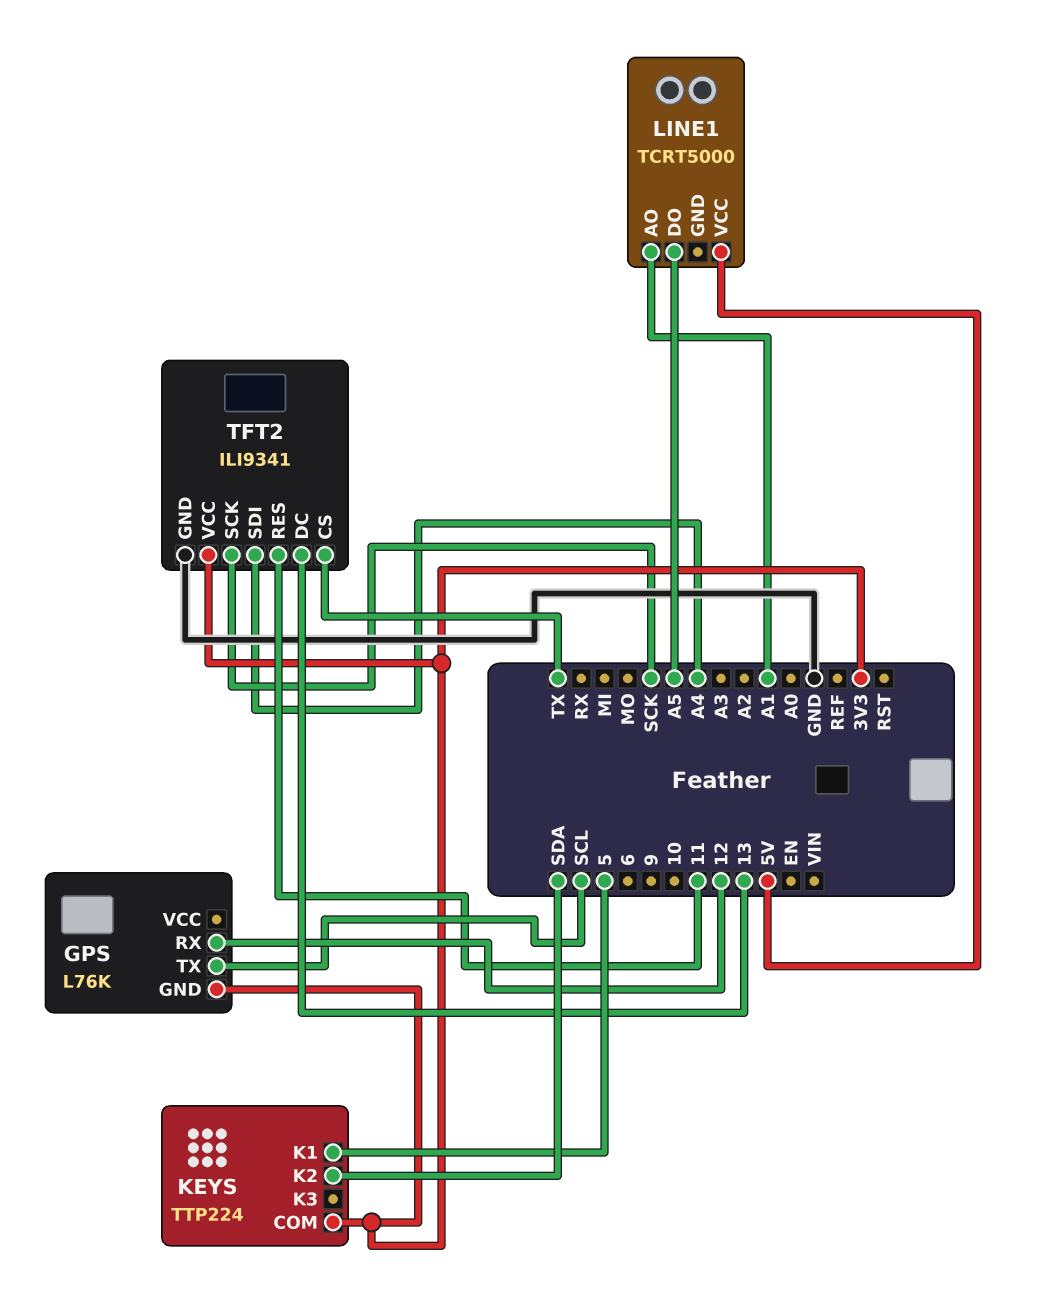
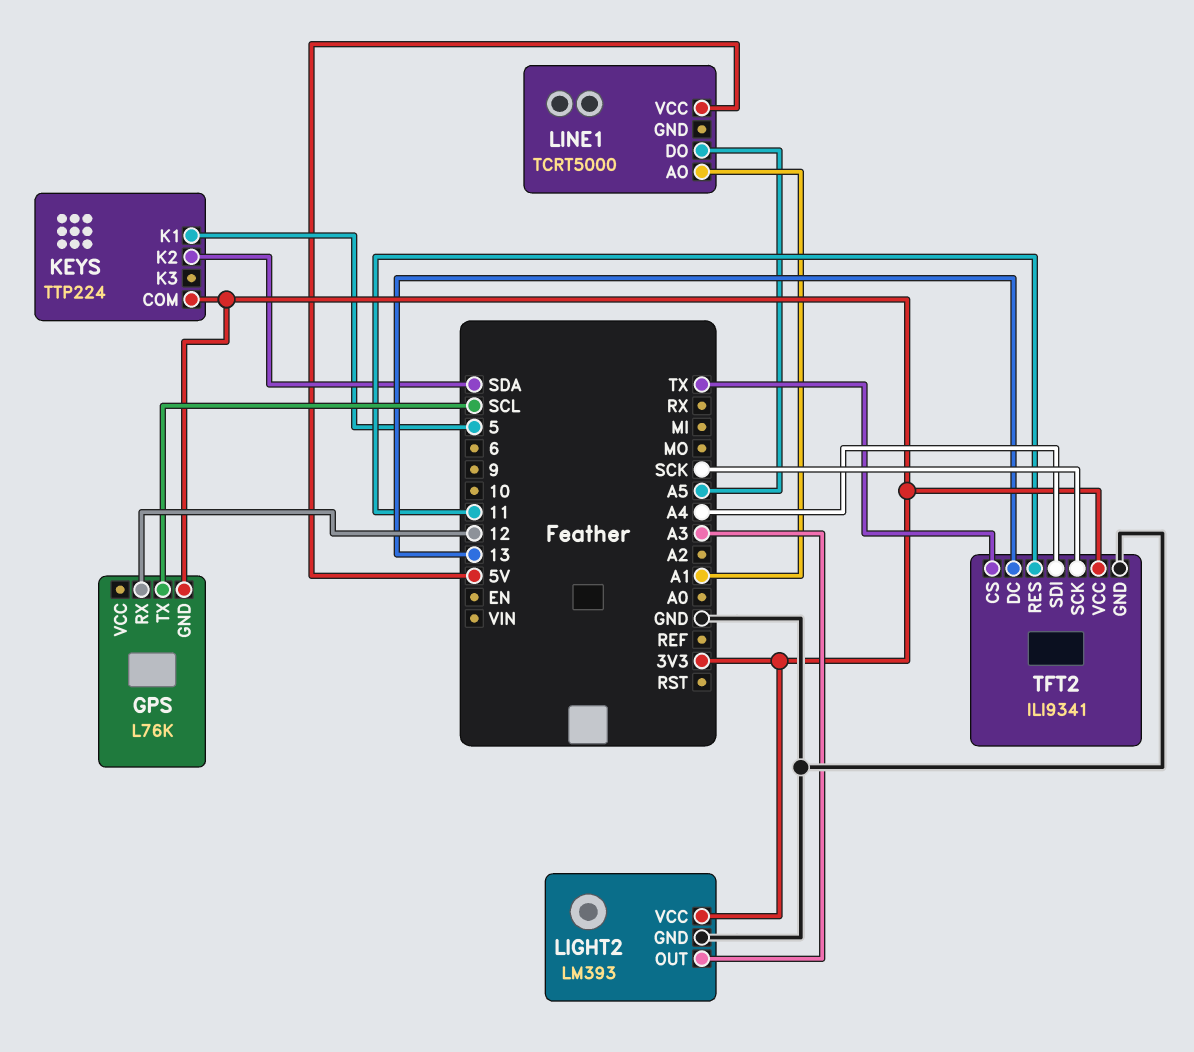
LIGHT2: none -> LM393
LIGHT2 pin GND: none -> GND
LIGHT2 pin OUT: none -> A3
LIGHT2 pin VCC: none -> 3V3

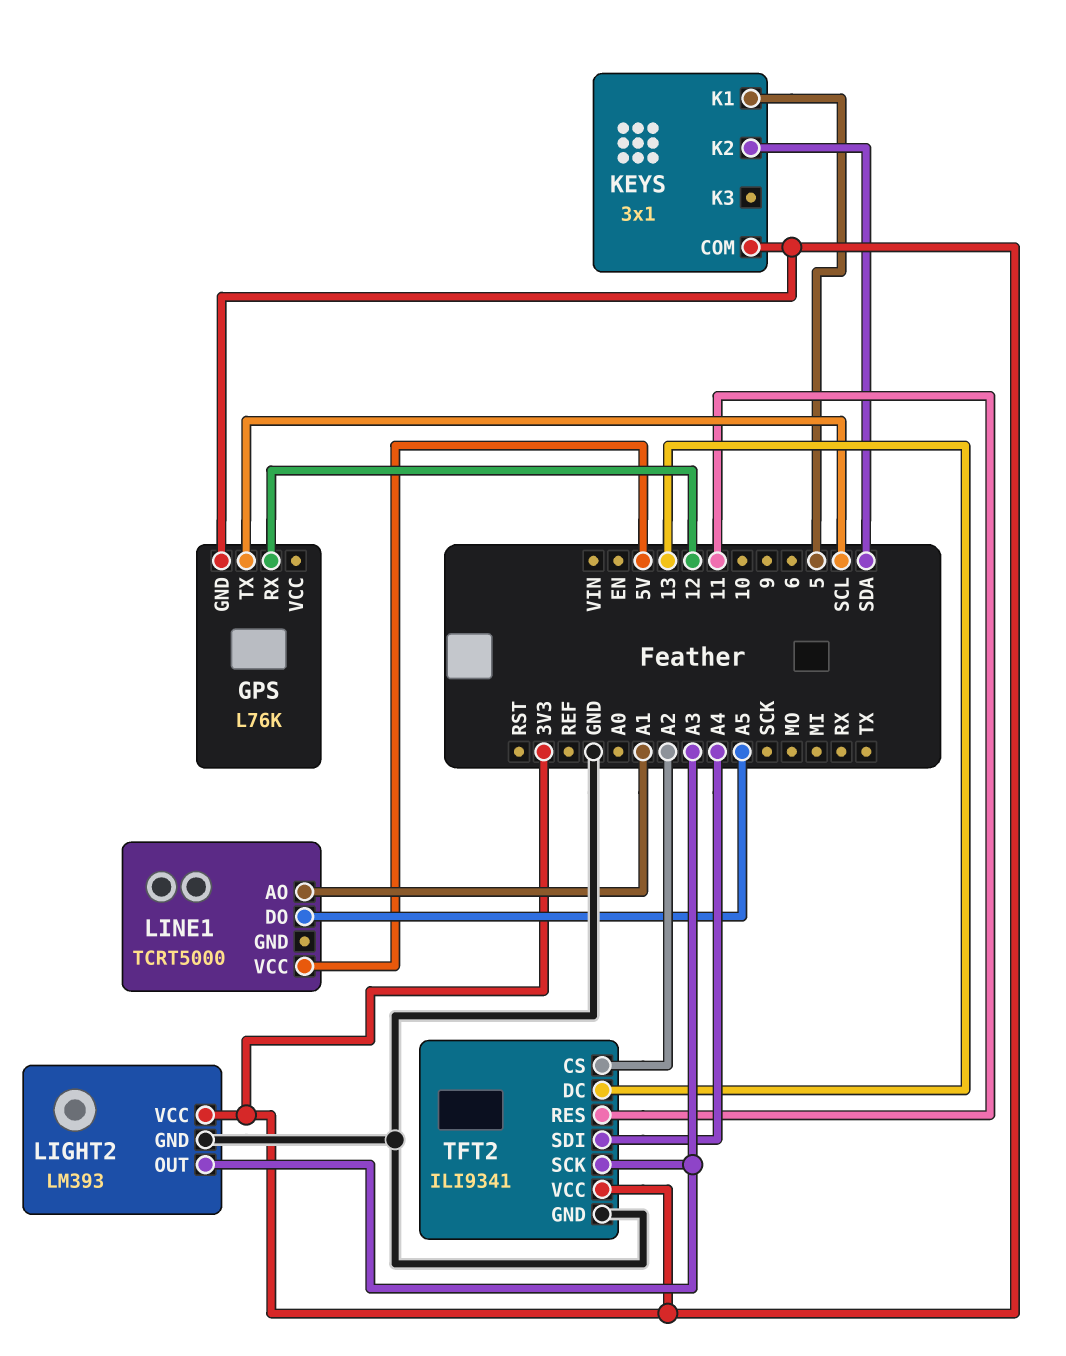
KEYS: TTP224 -> 3x1
TFT2 pin CS: TX -> A2
TFT2 pin SCK: SCK -> A3

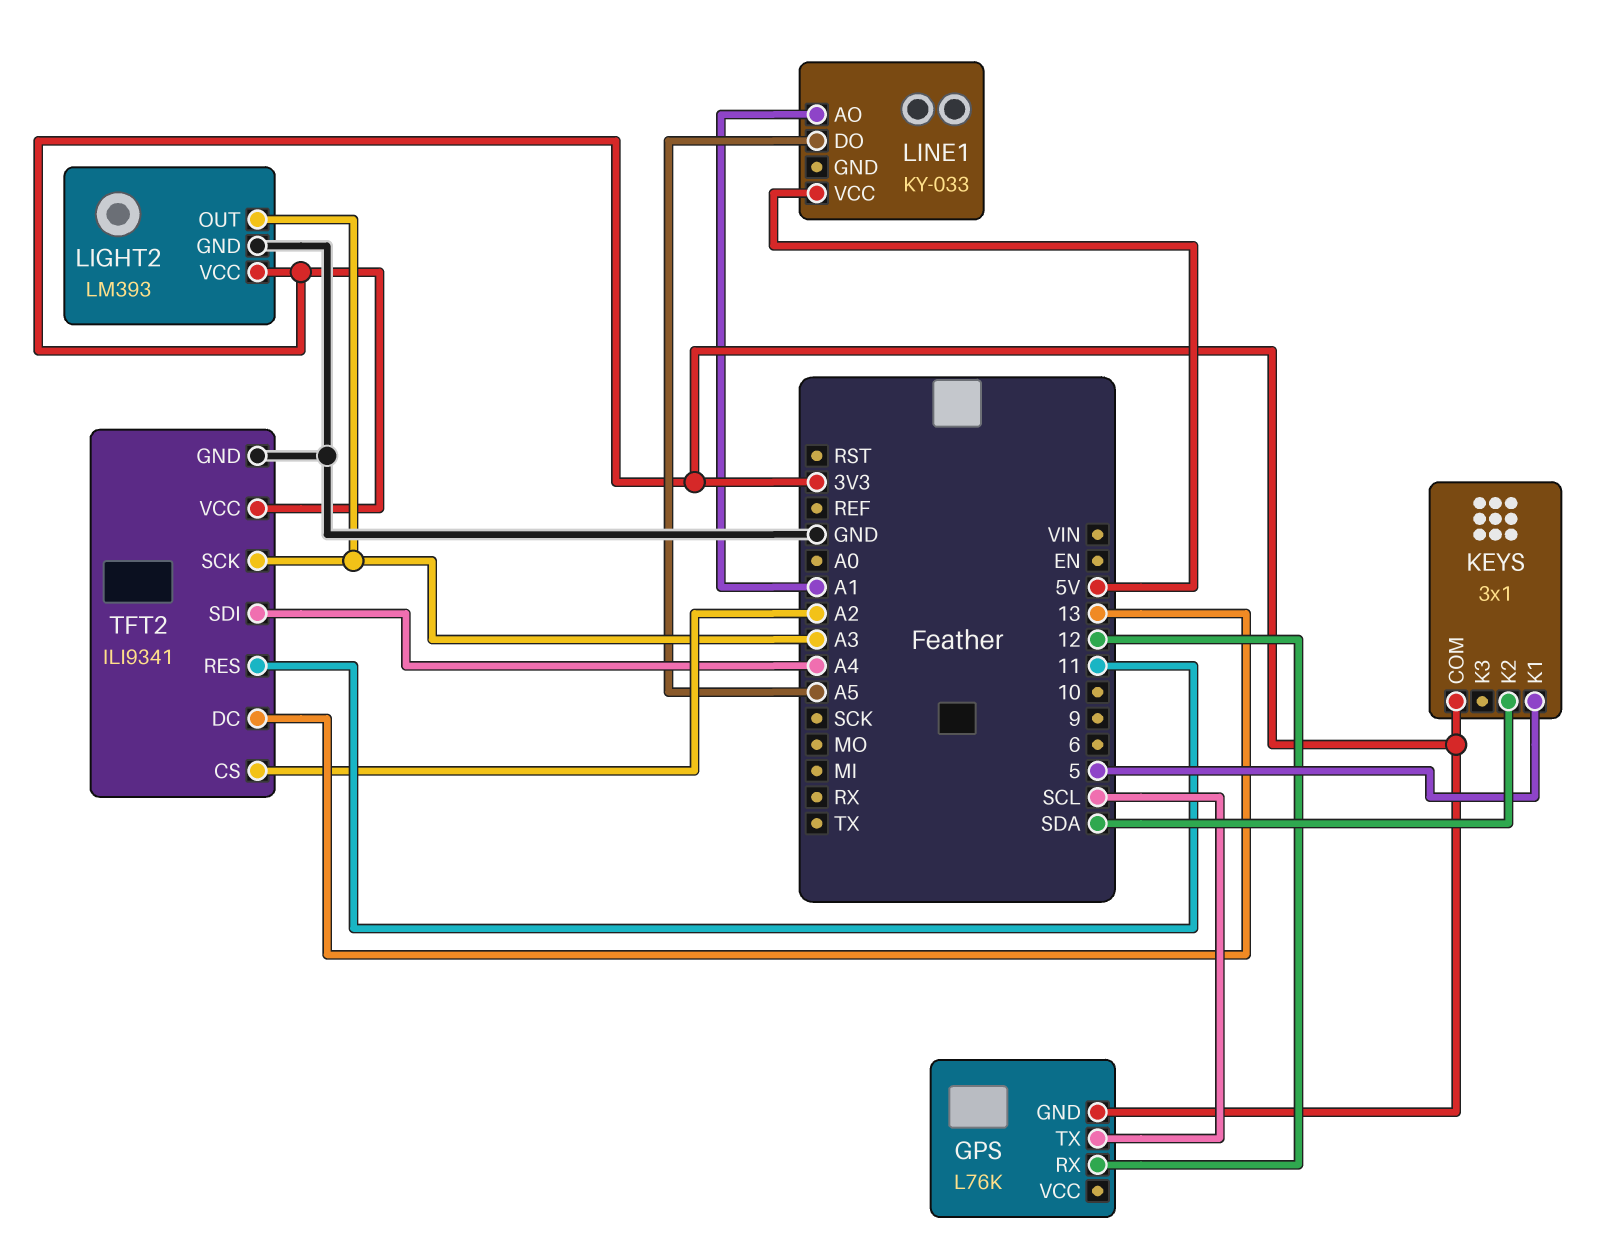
LINE1: TCRT5000 -> KY-033

